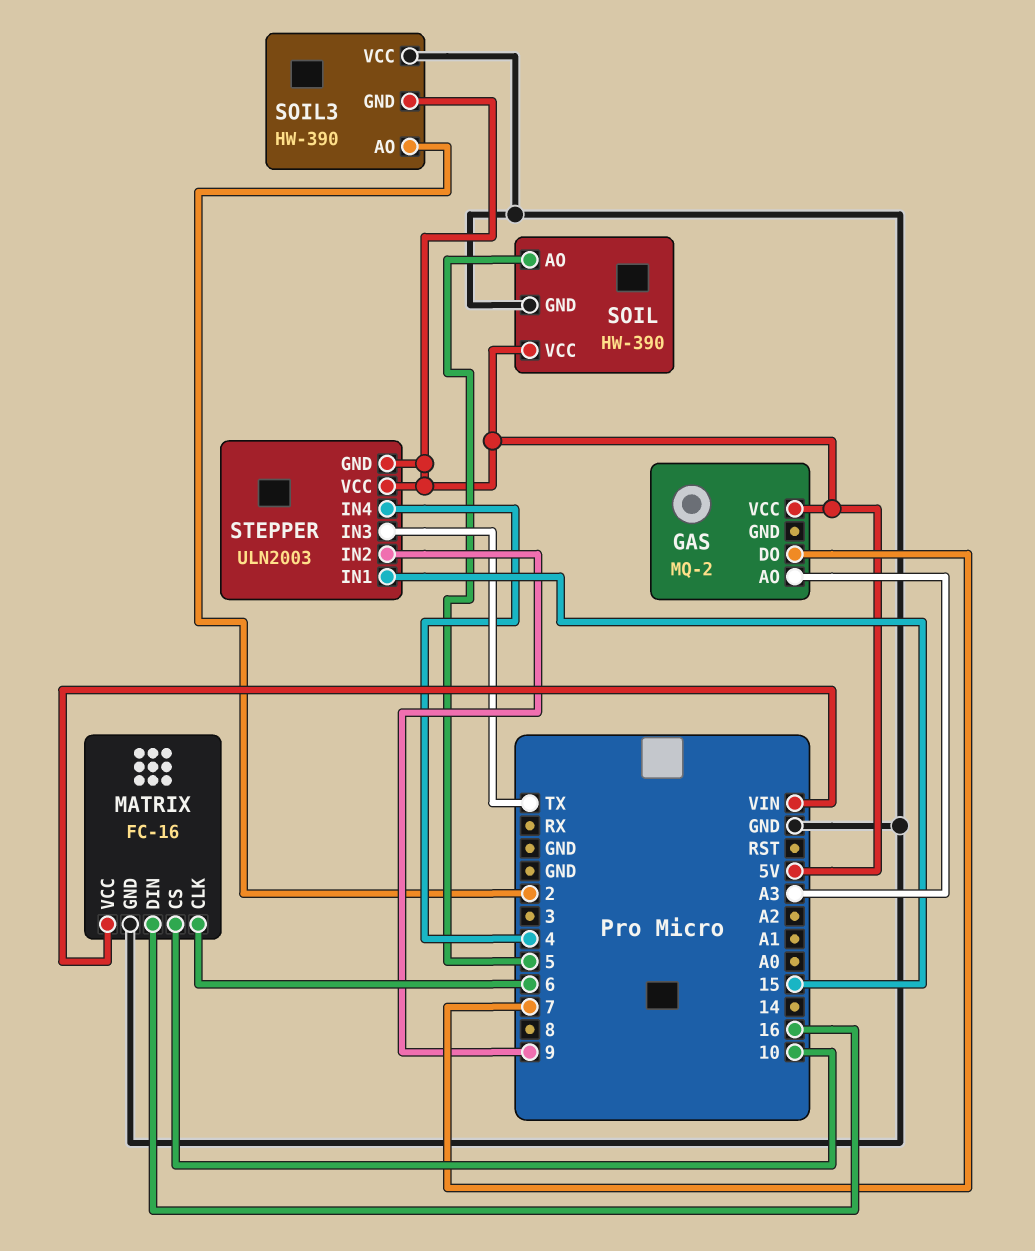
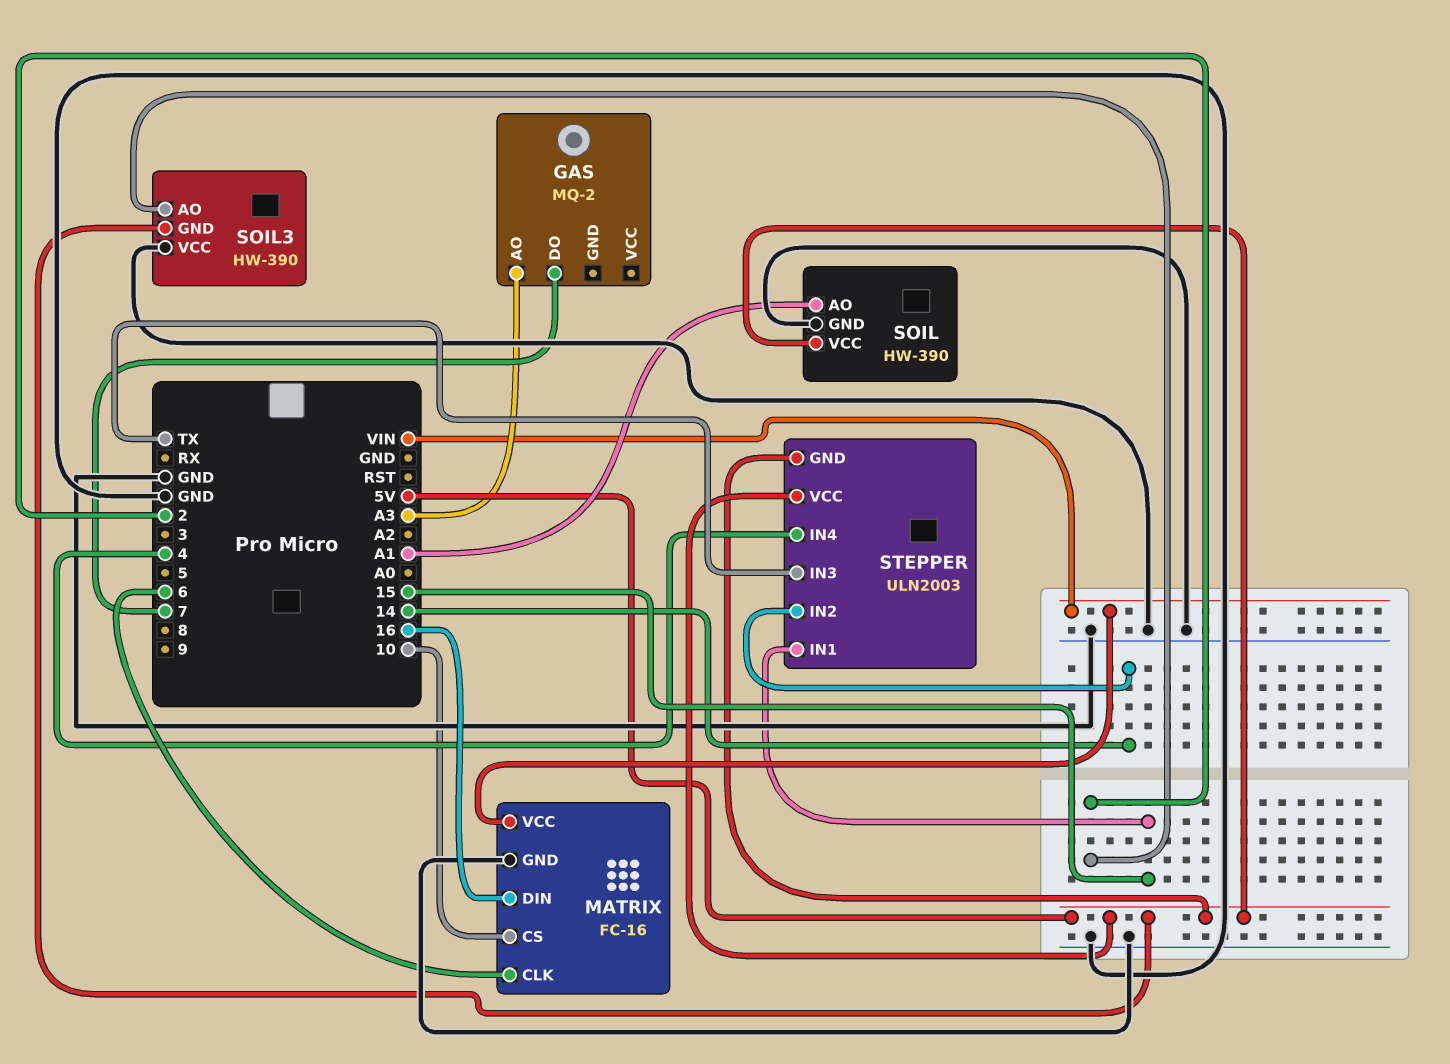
GAS pin VCC: 5V -> none
SOIL pin AO: 5 -> A1
STEPPER pin IN2: 9 -> 14

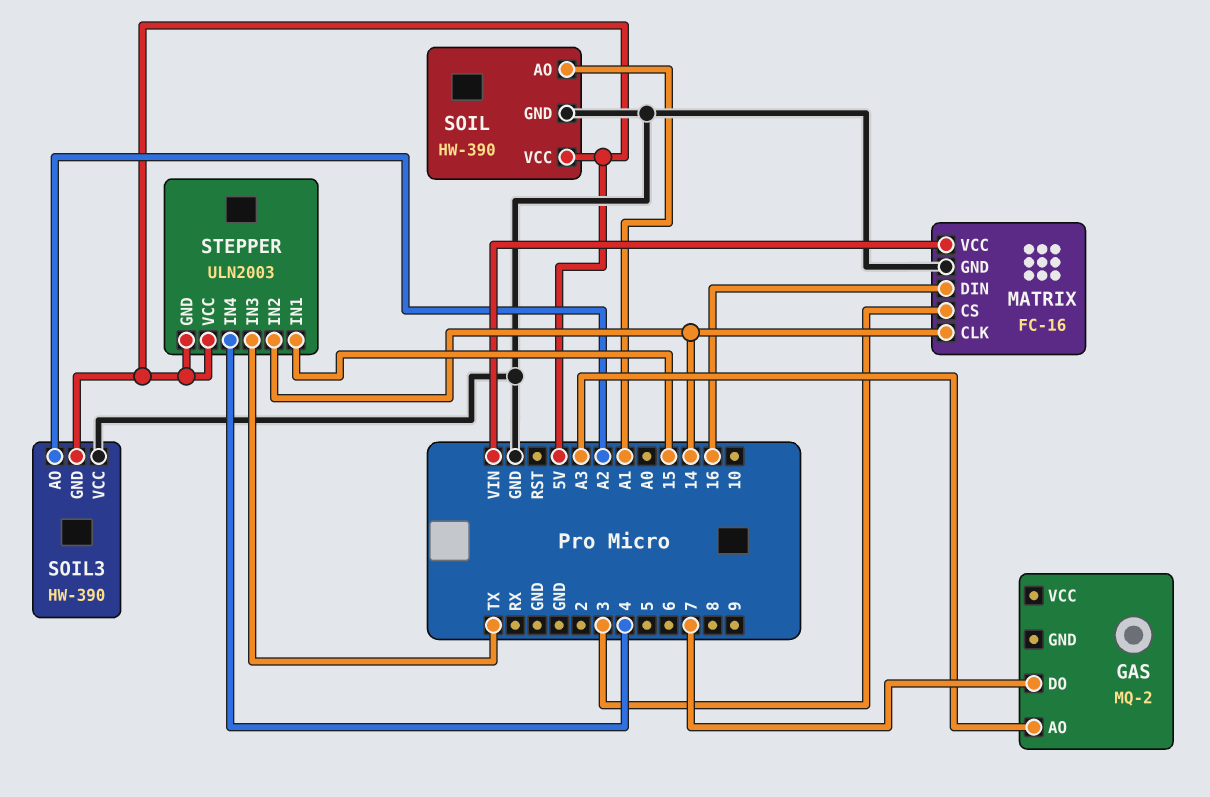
MATRIX pin CLK: 6 -> 14
MATRIX pin CS: 10 -> 3
SOIL3 pin AO: 2 -> A2

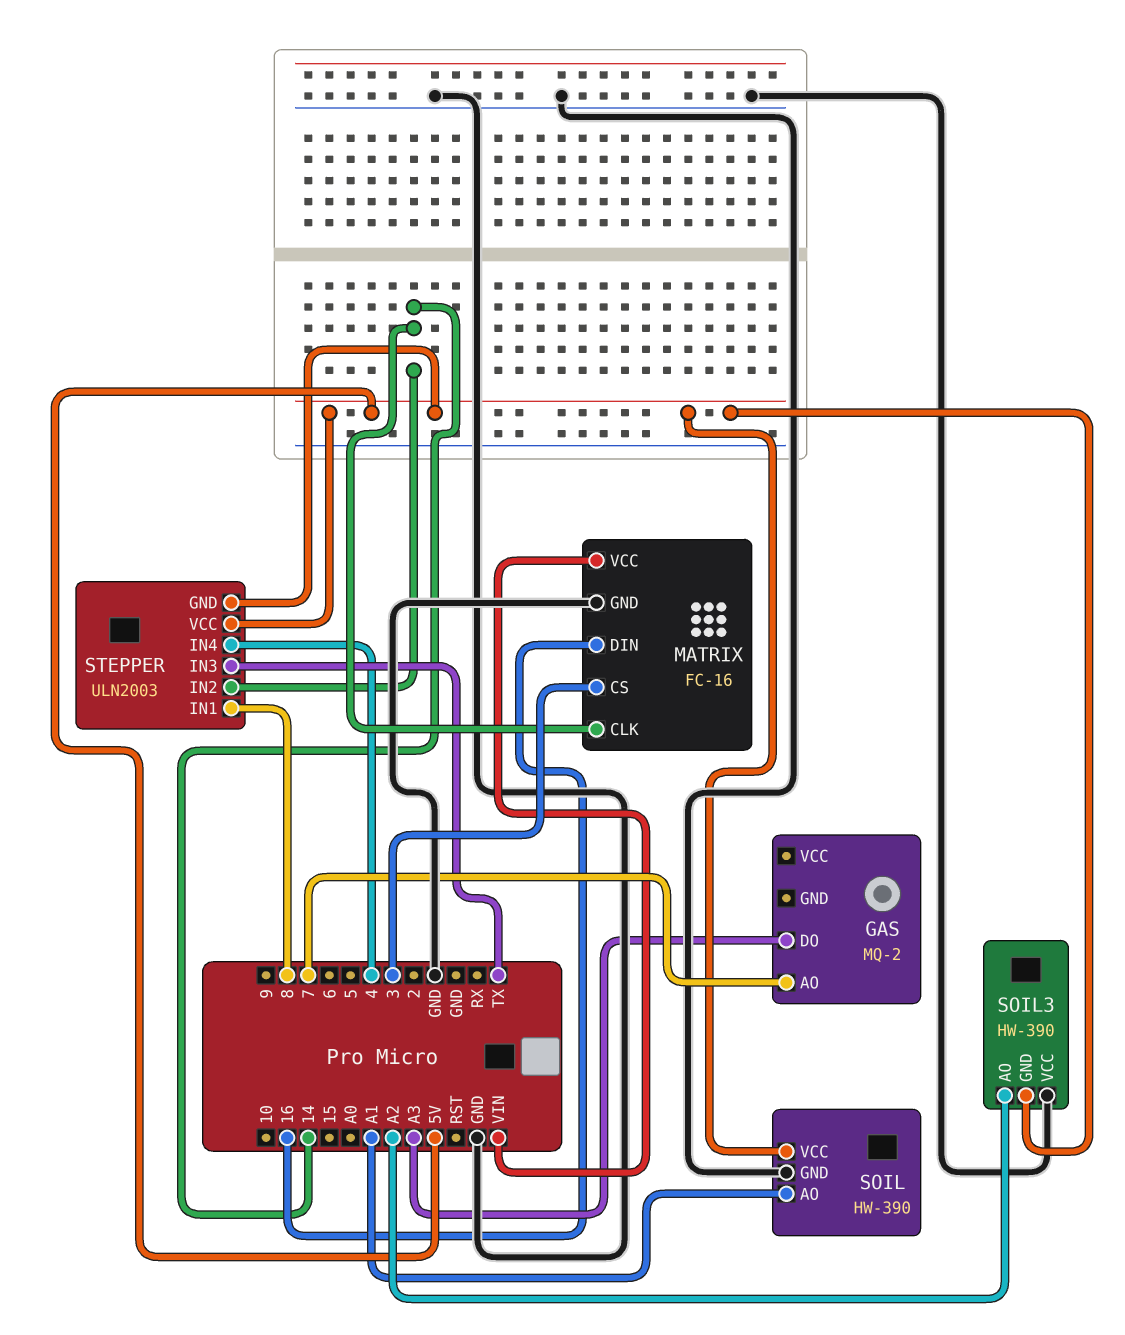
GAS pin AO: A3 -> 7
GAS pin DO: 7 -> A3
STEPPER pin IN1: 15 -> 8

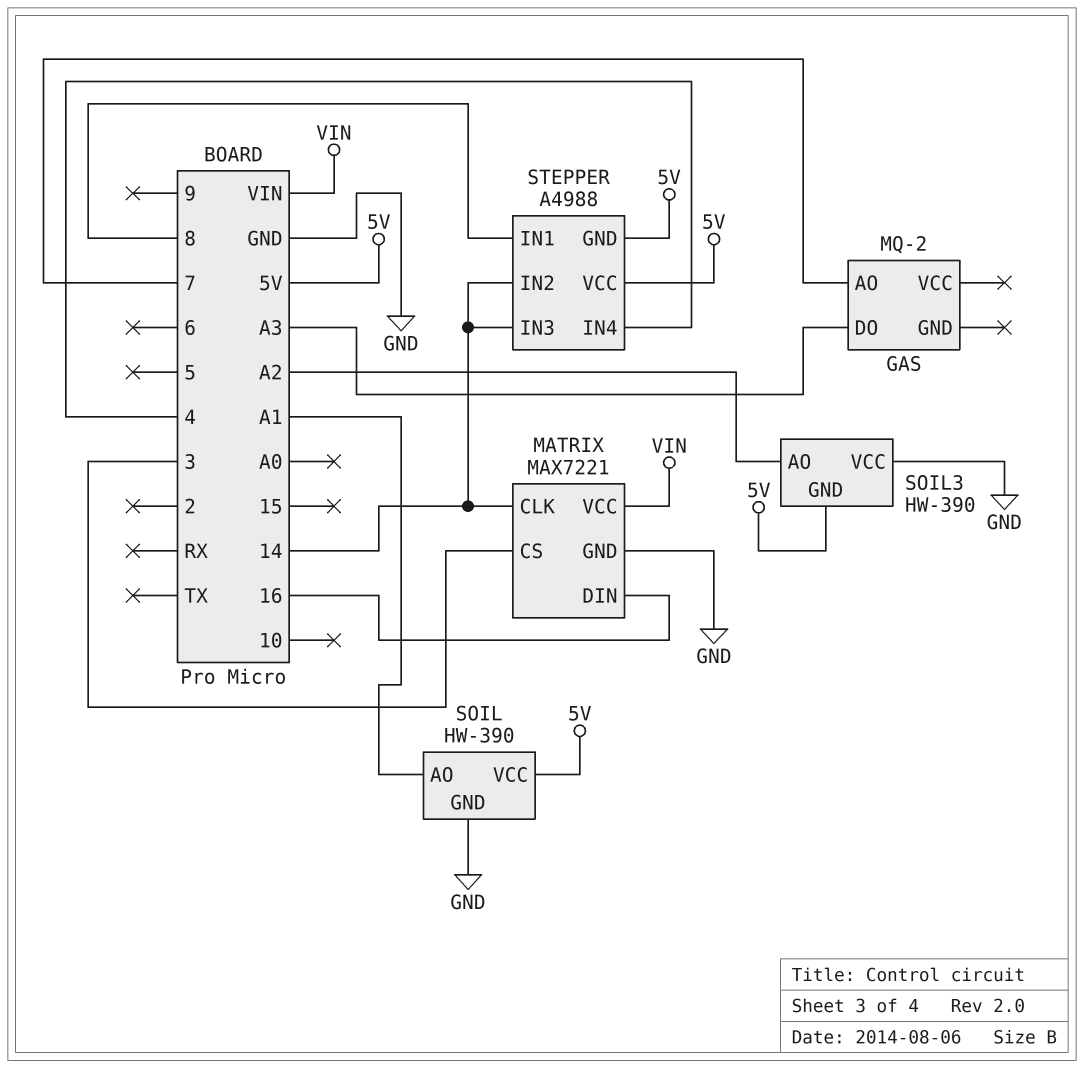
MATRIX: FC-16 -> MAX7221
STEPPER: ULN2003 -> A4988
STEPPER pin IN3: TX -> 14

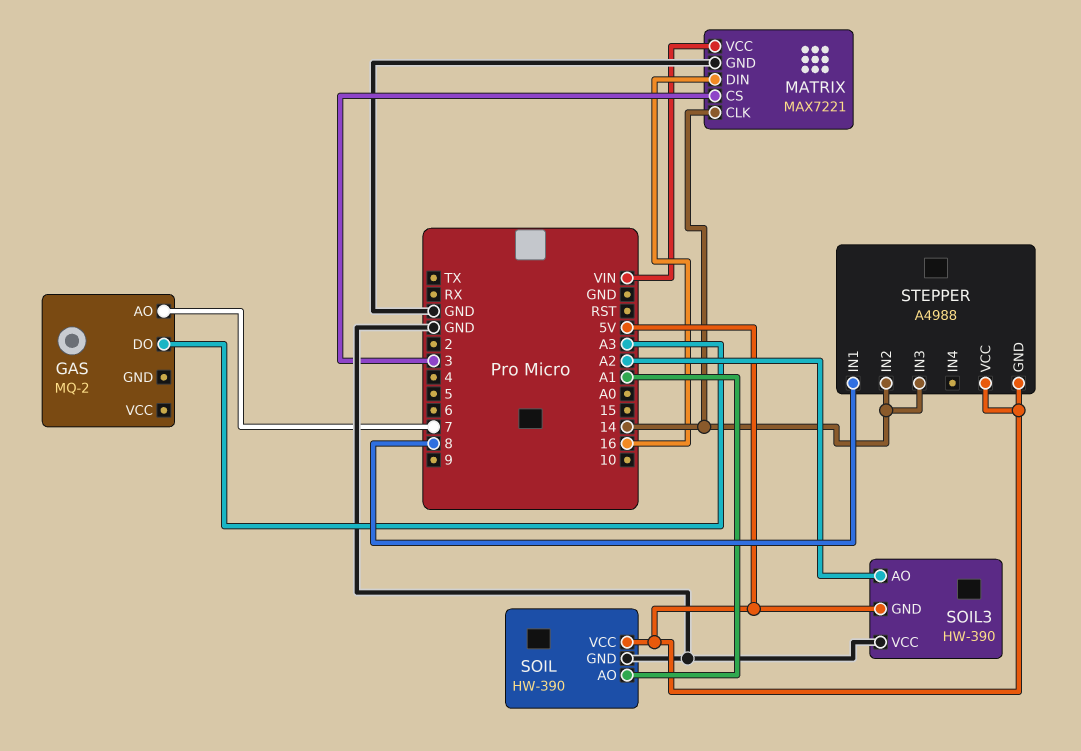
STEPPER pin IN4: 4 -> none

